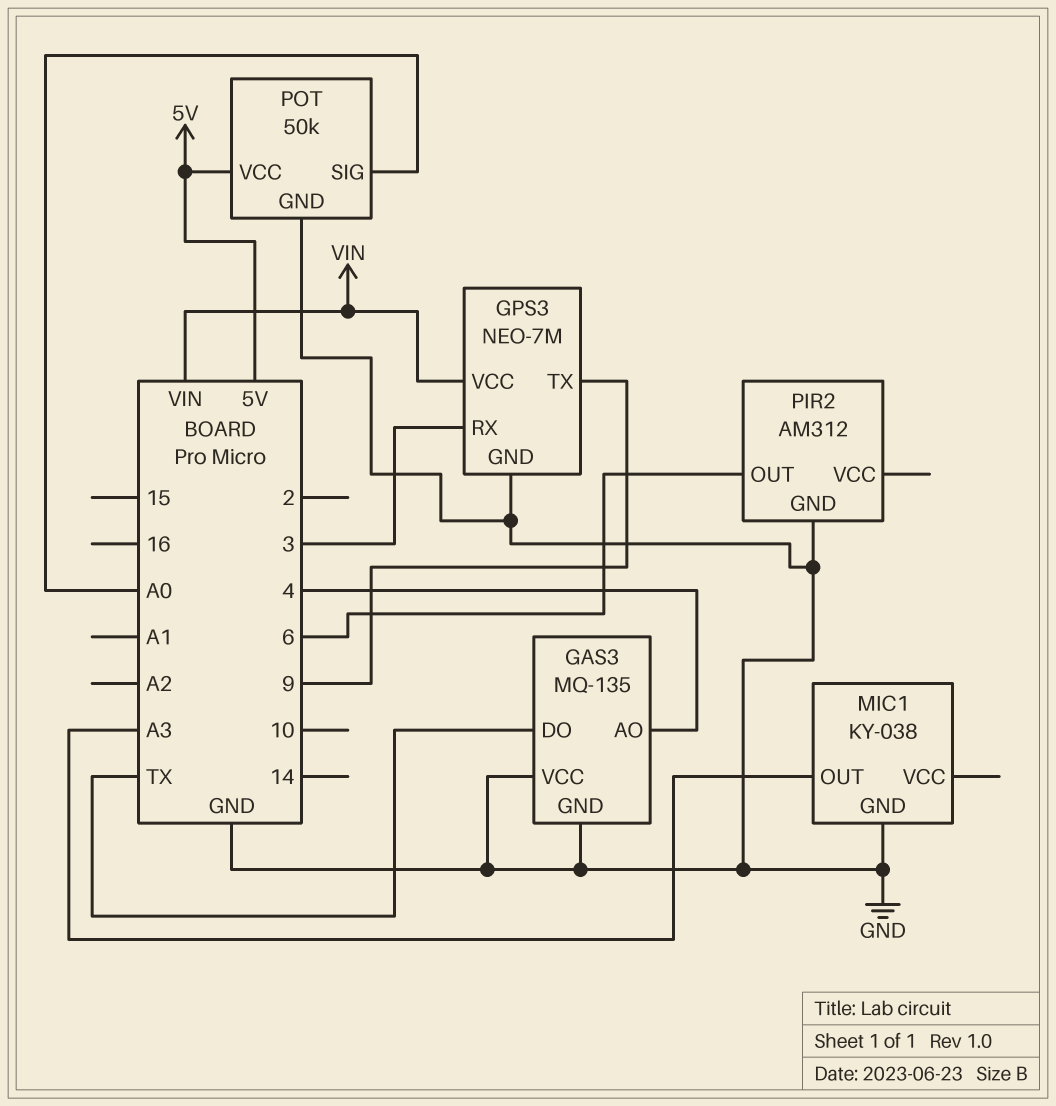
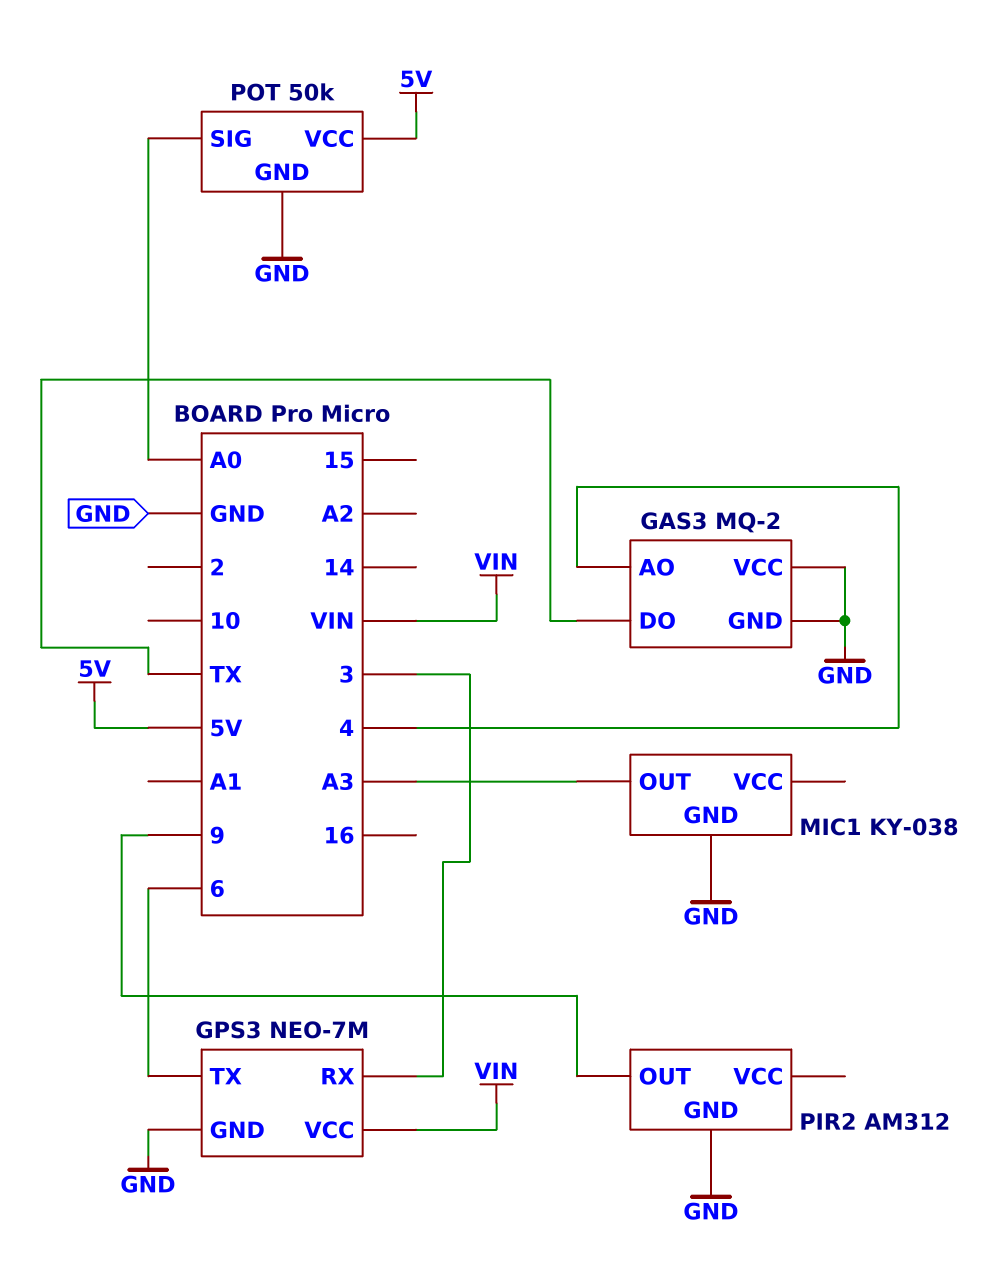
GAS3: MQ-135 -> MQ-2
GPS3 pin TX: 9 -> 6
PIR2 pin OUT: 6 -> 9

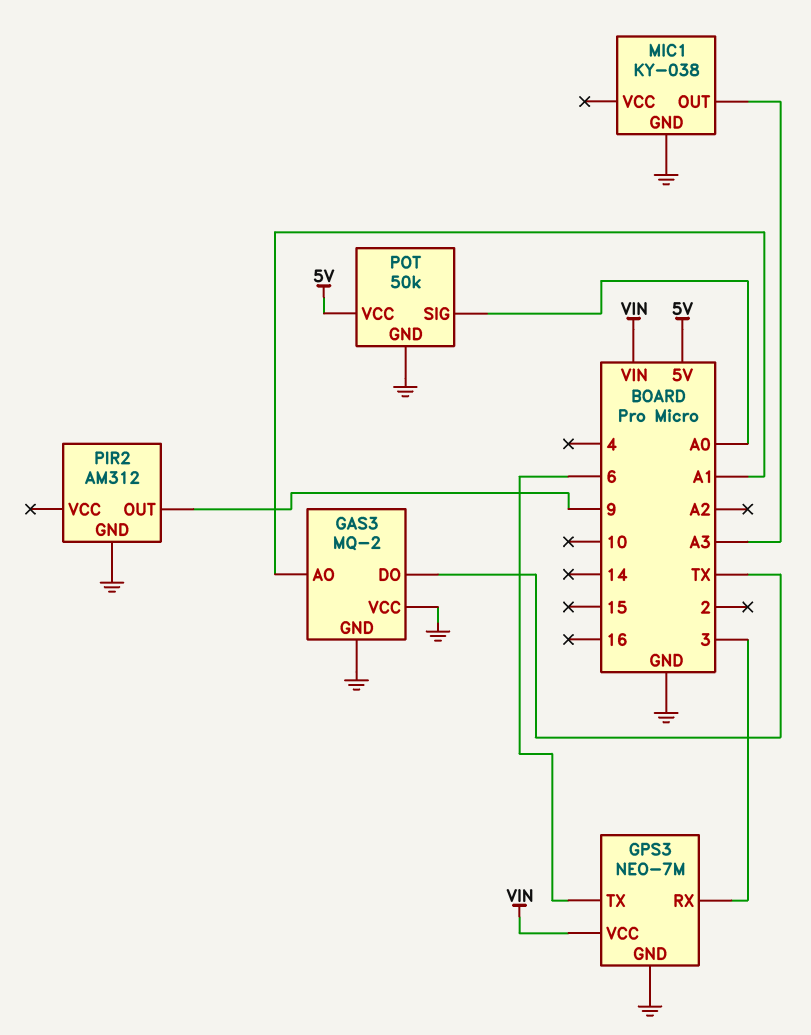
GAS3 pin AO: 4 -> A1

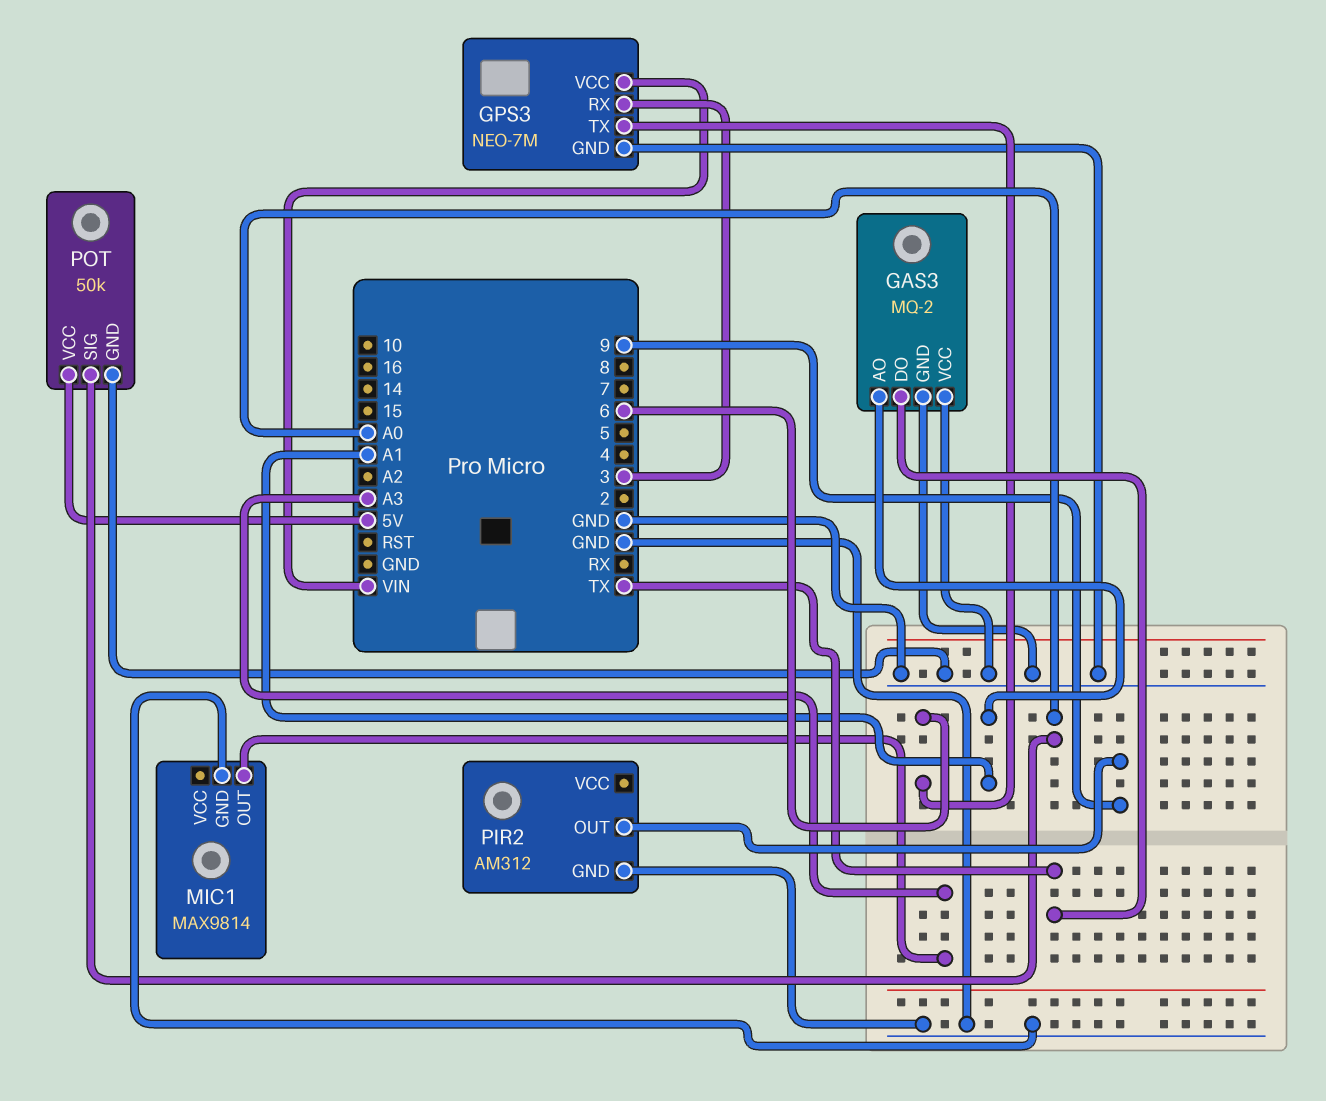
MIC1: KY-038 -> MAX9814

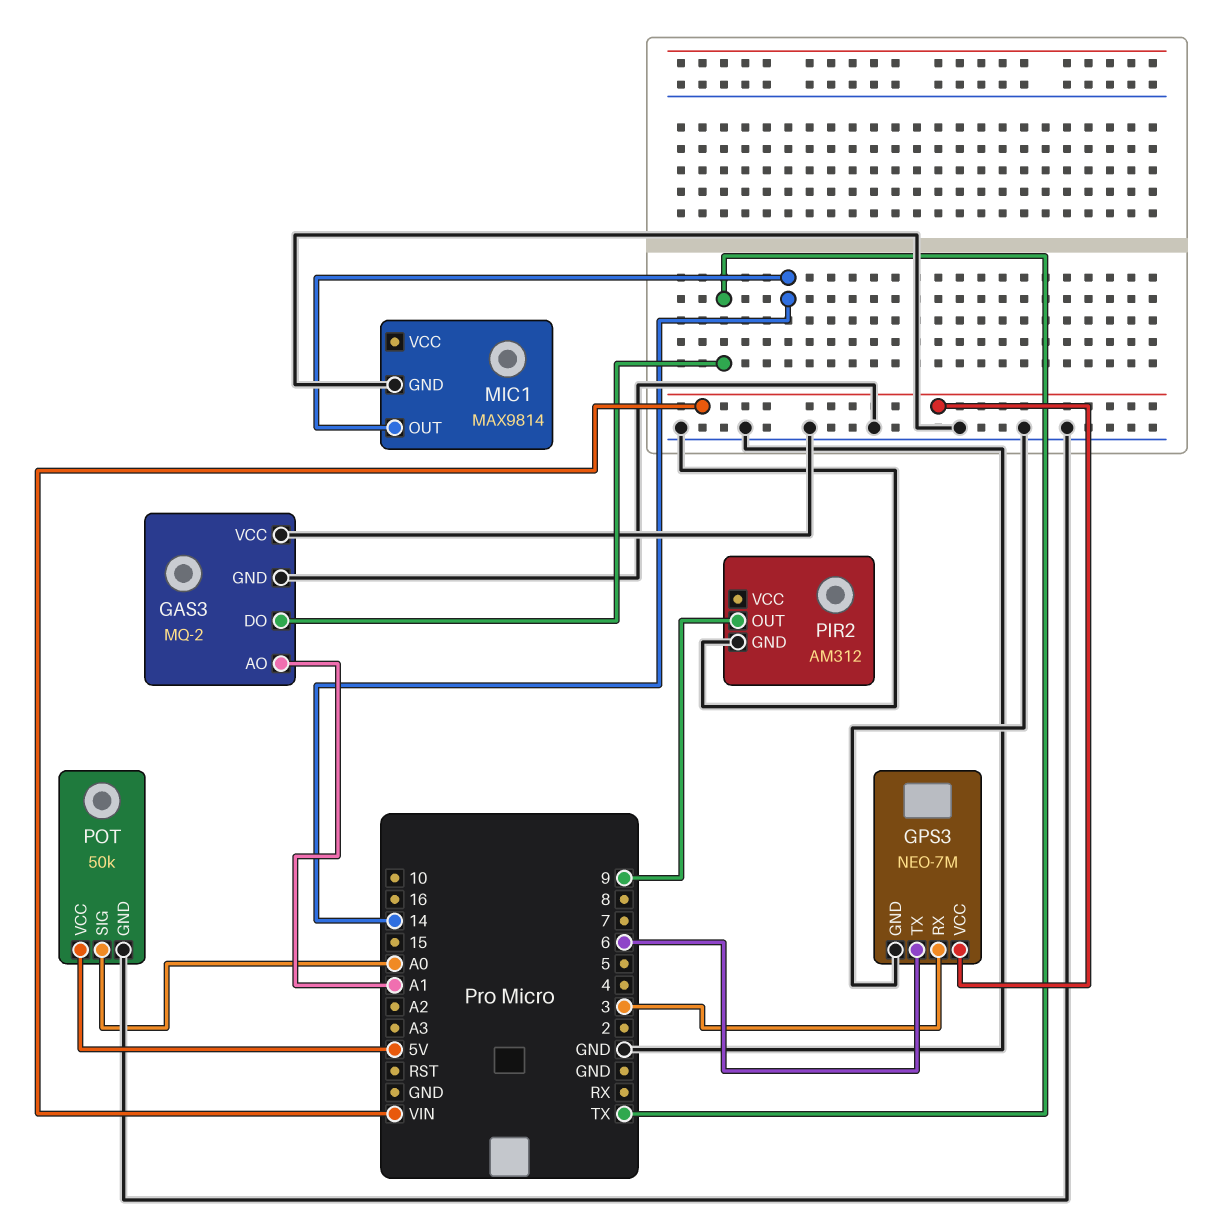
MIC1 pin OUT: A3 -> 14

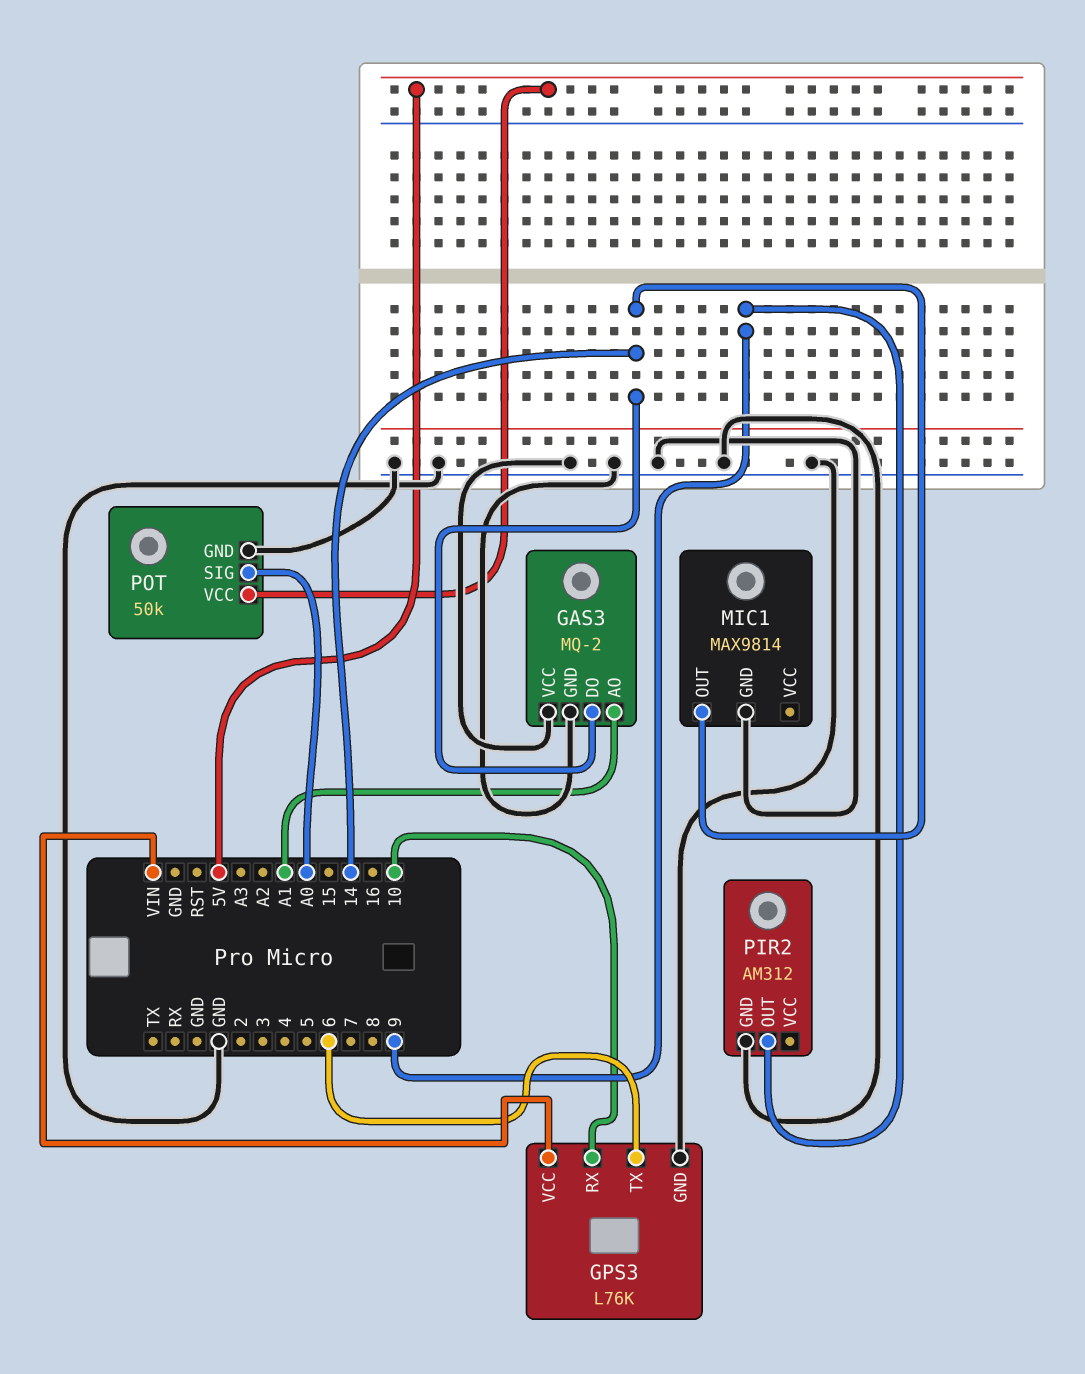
GAS3 pin DO: TX -> 14
GPS3: NEO-7M -> L76K
GPS3 pin RX: 3 -> 10

